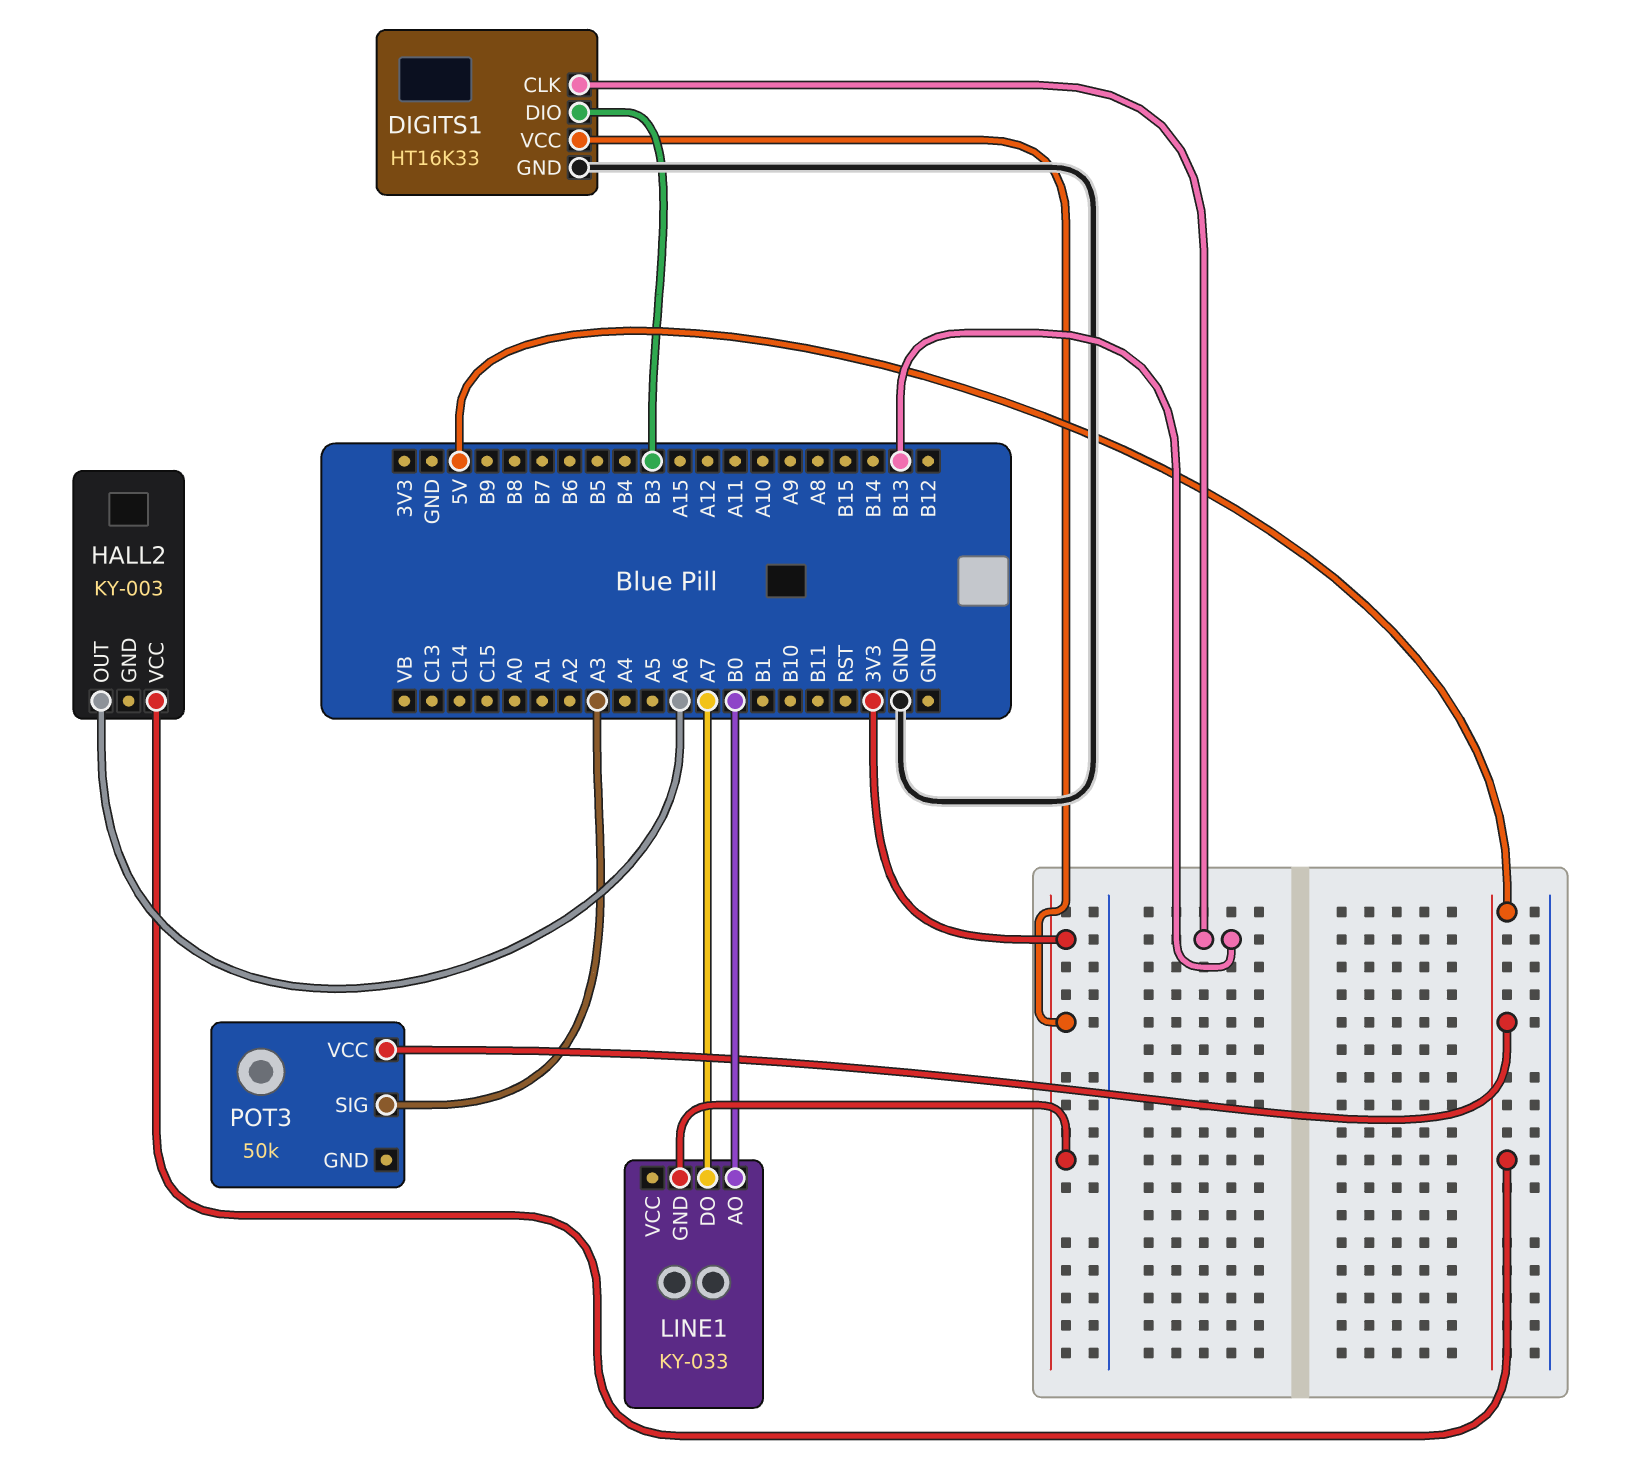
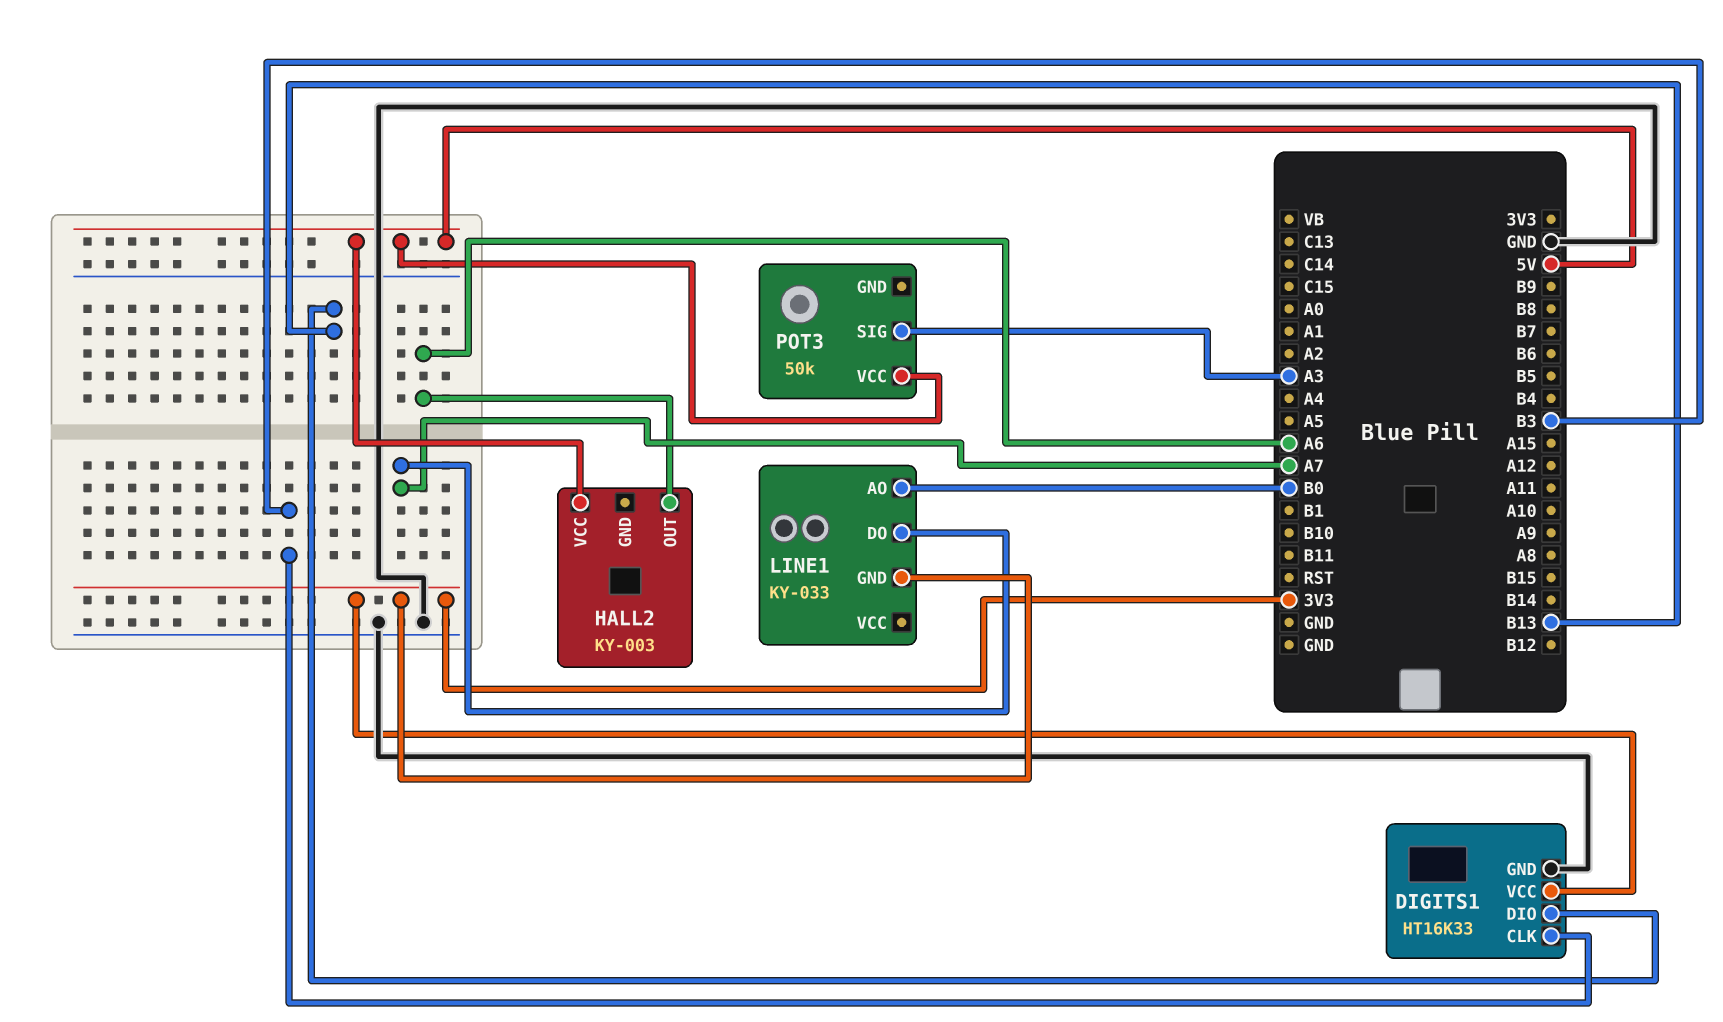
DIGITS1 pin CLK: B13 -> B3
DIGITS1 pin DIO: B3 -> B13

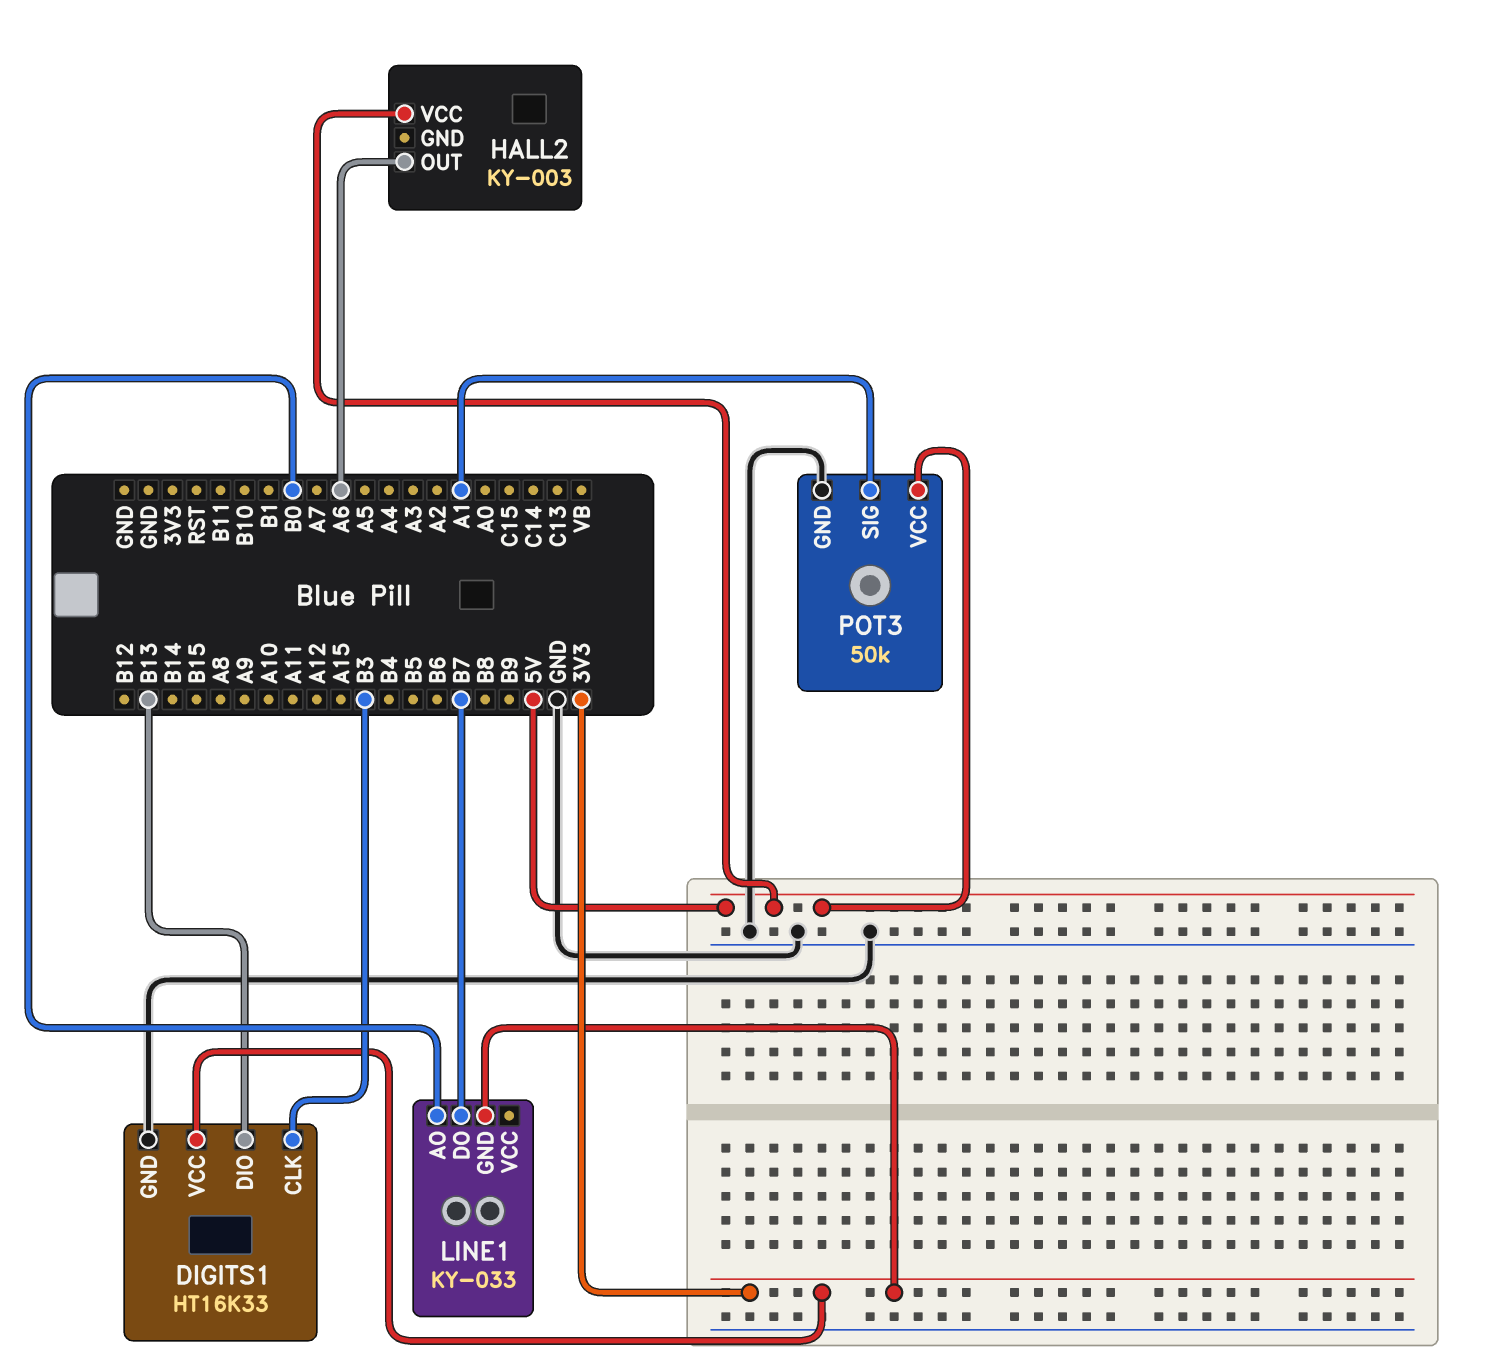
LINE1 pin DO: A7 -> B7
POT3 pin GND: none -> GND
POT3 pin SIG: A3 -> A1

